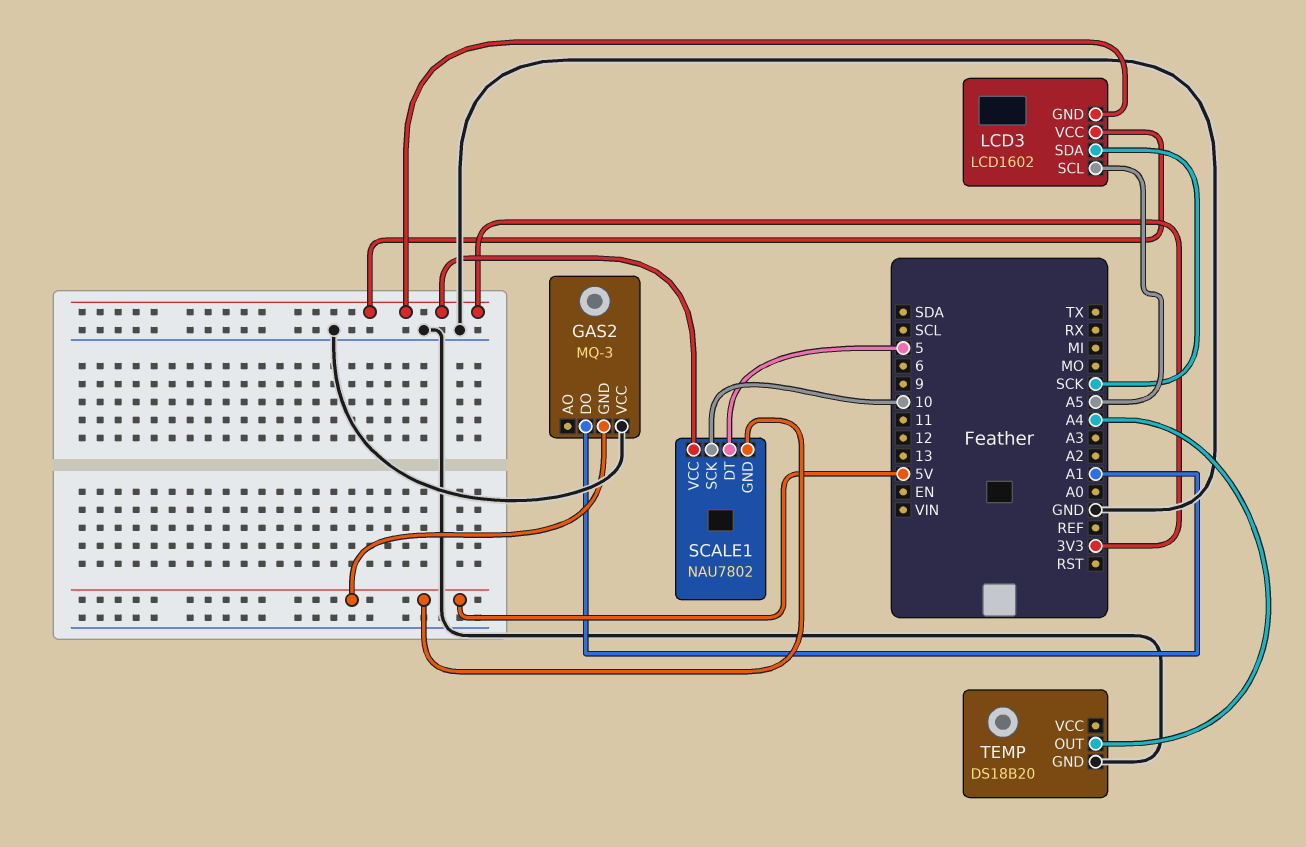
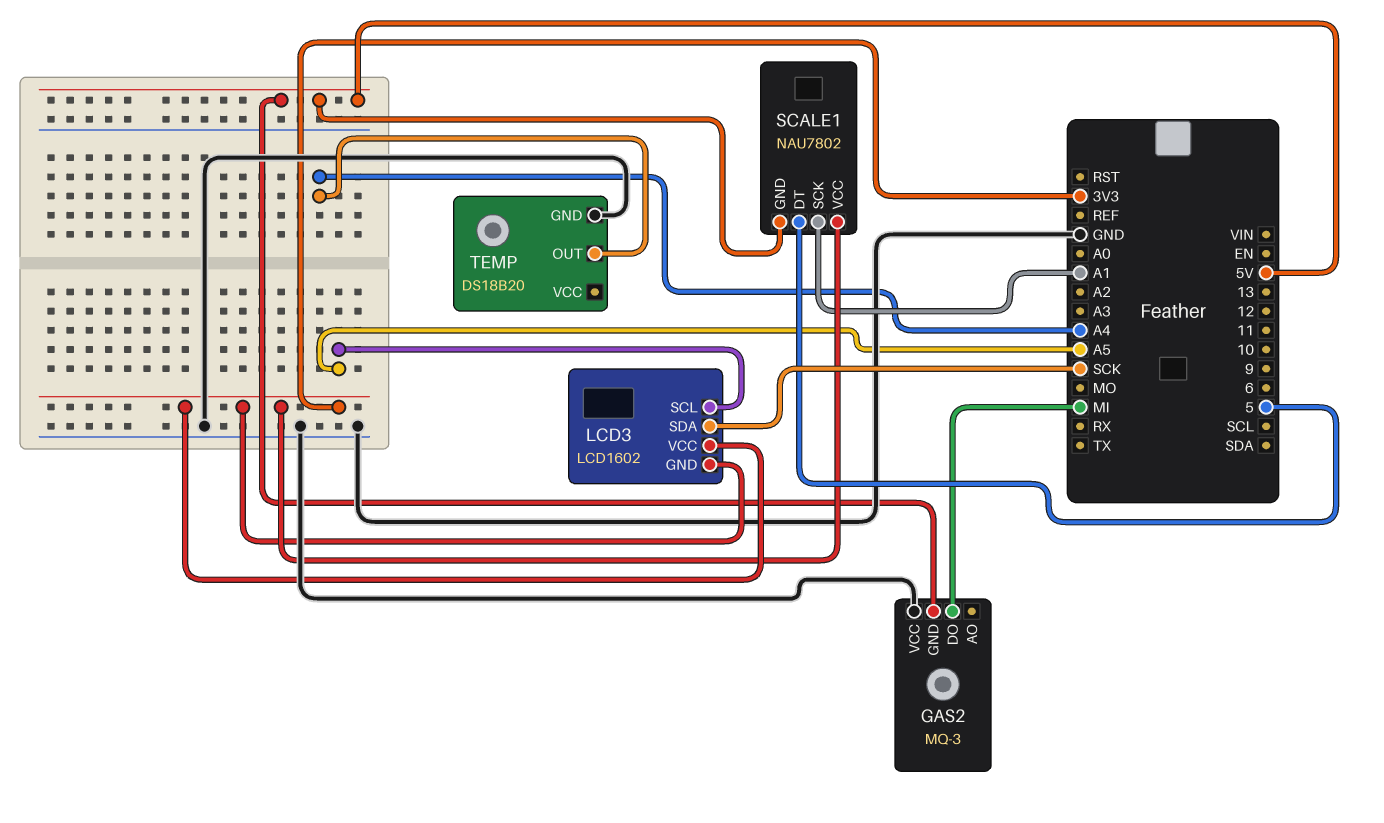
GAS2 pin DO: A1 -> MI
SCALE1 pin SCK: 10 -> A1

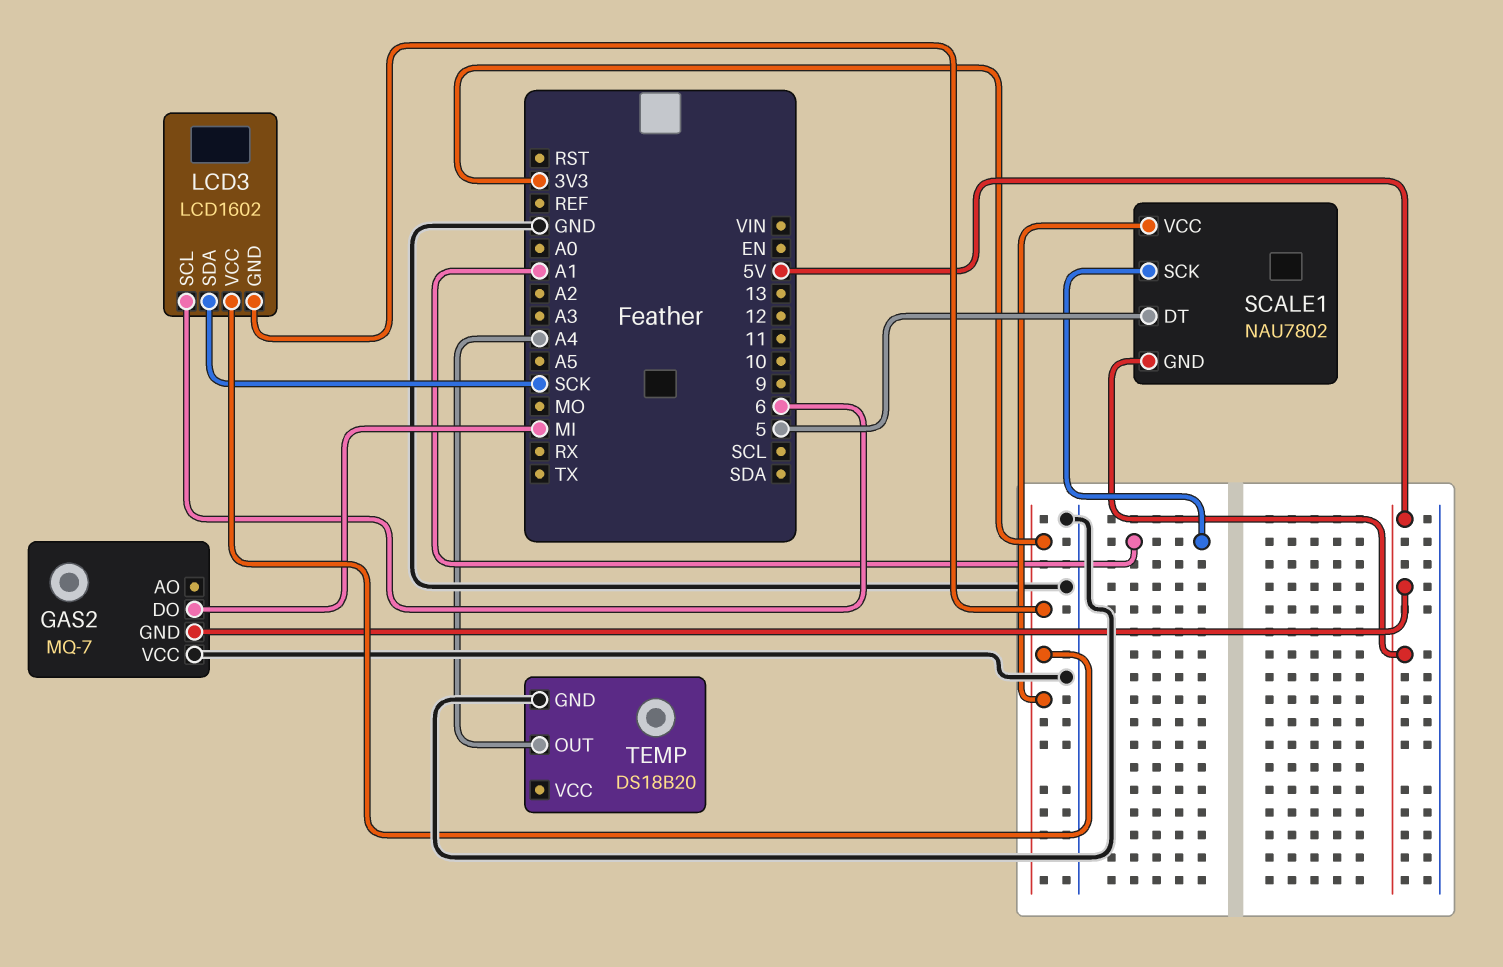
GAS2: MQ-3 -> MQ-7
LCD3 pin SCL: A5 -> 6

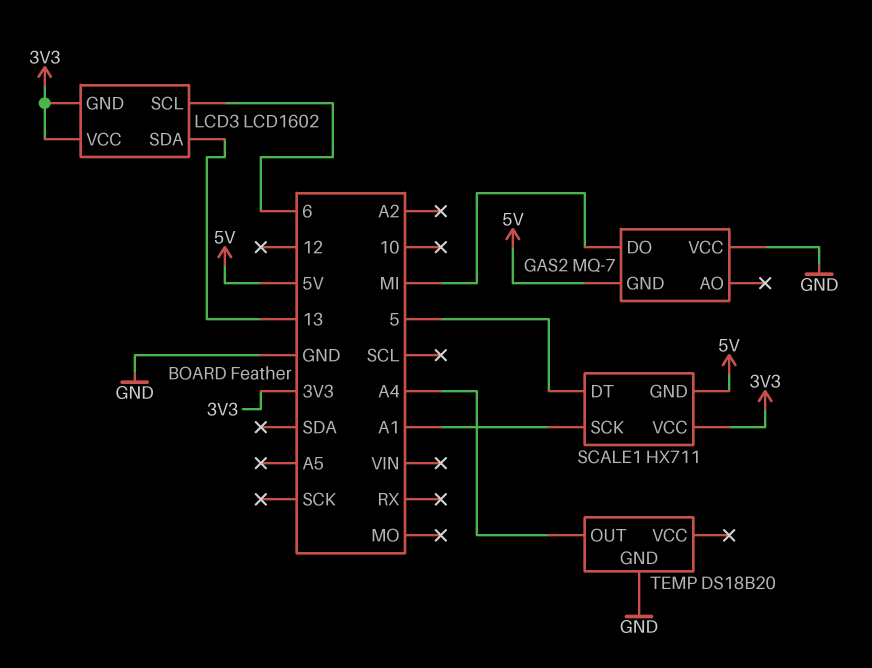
LCD3 pin SDA: SCK -> 13
SCALE1: NAU7802 -> HX711

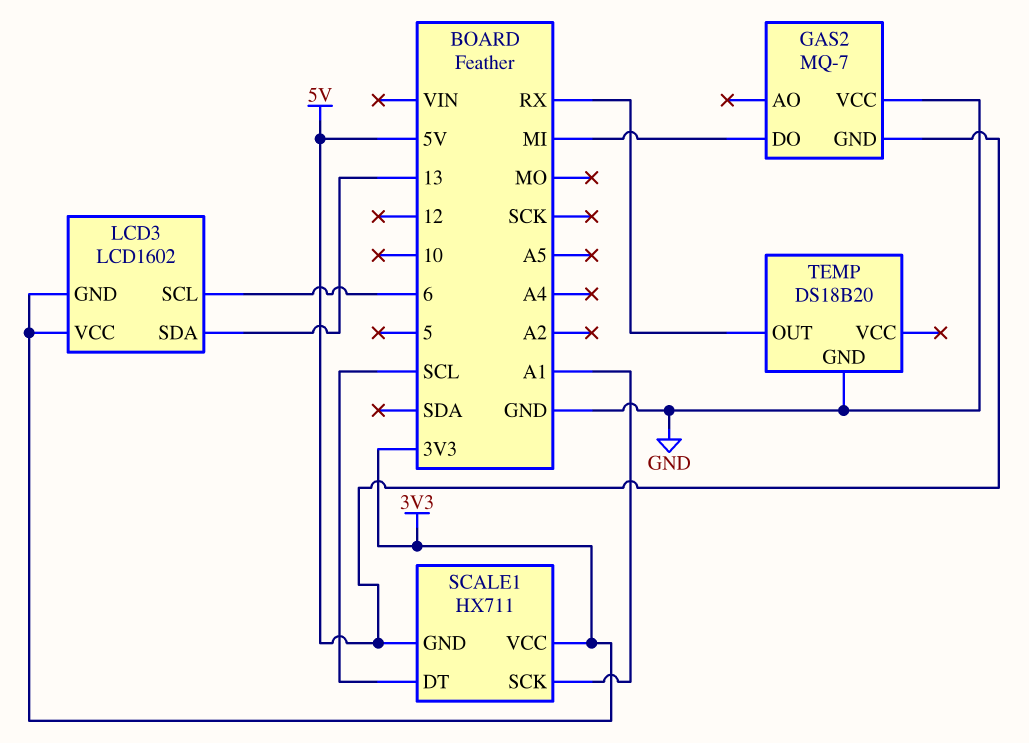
SCALE1 pin DT: 5 -> SCL
TEMP pin OUT: A4 -> RX

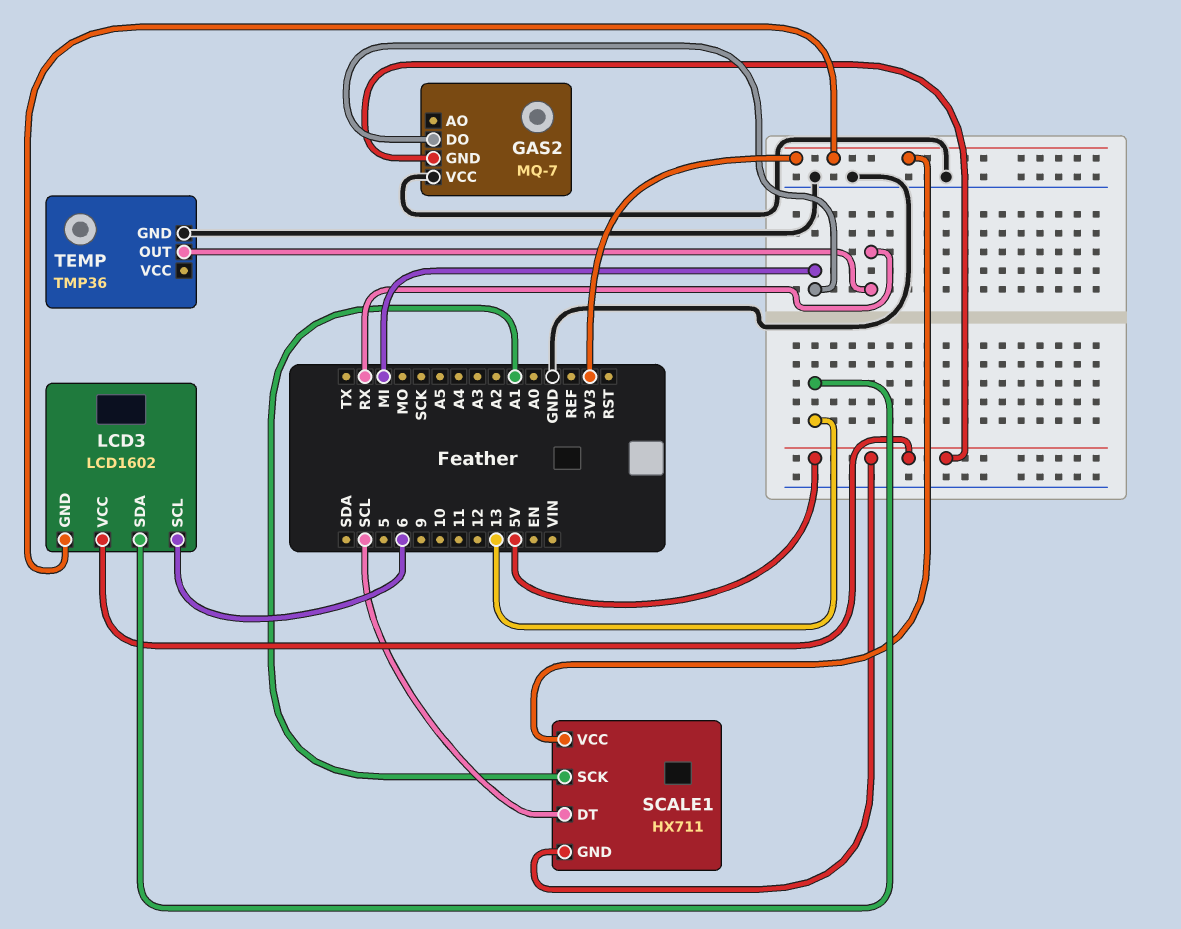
LCD3 pin VCC: 3V3 -> 5V
TEMP: DS18B20 -> TMP36

